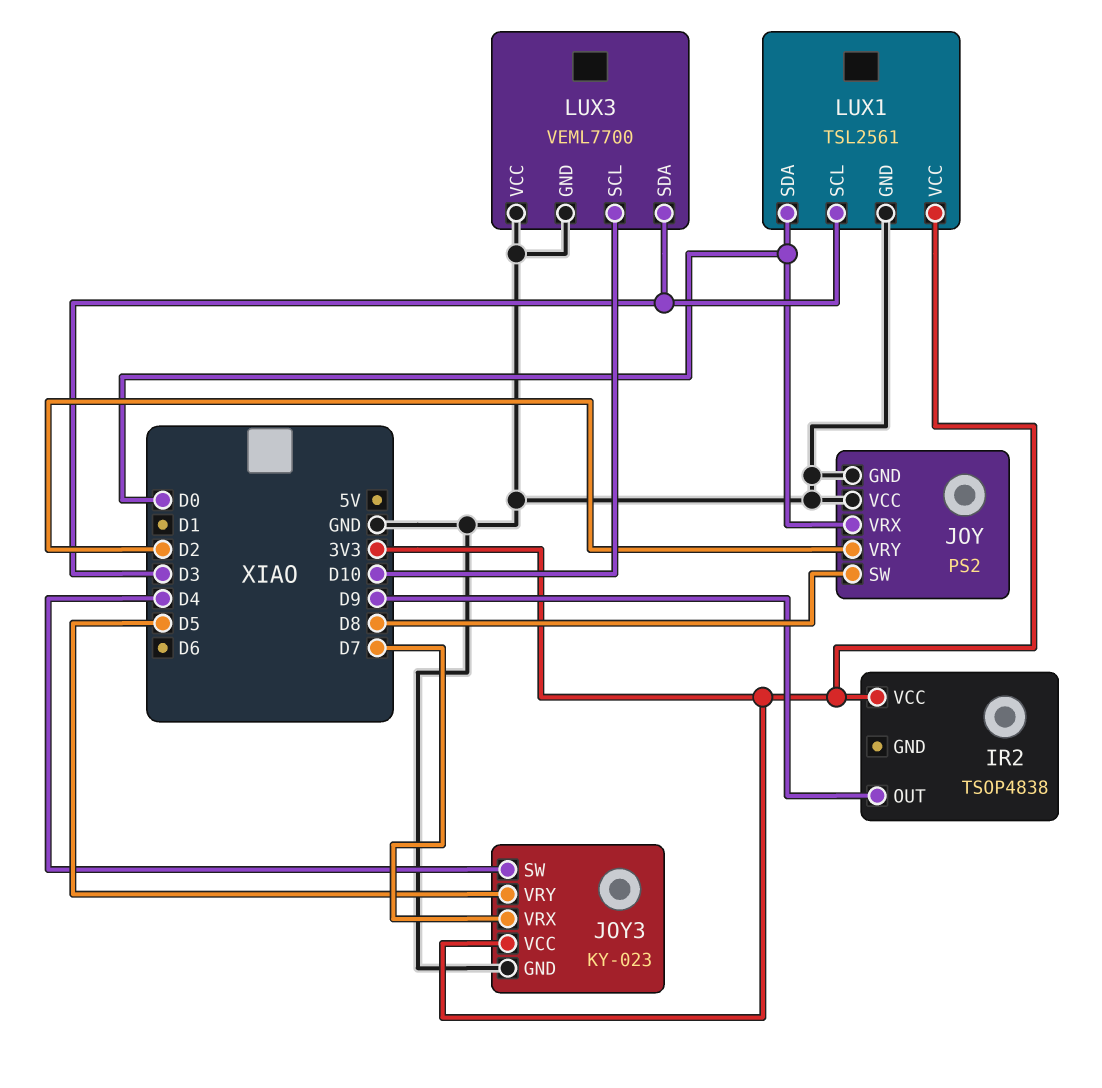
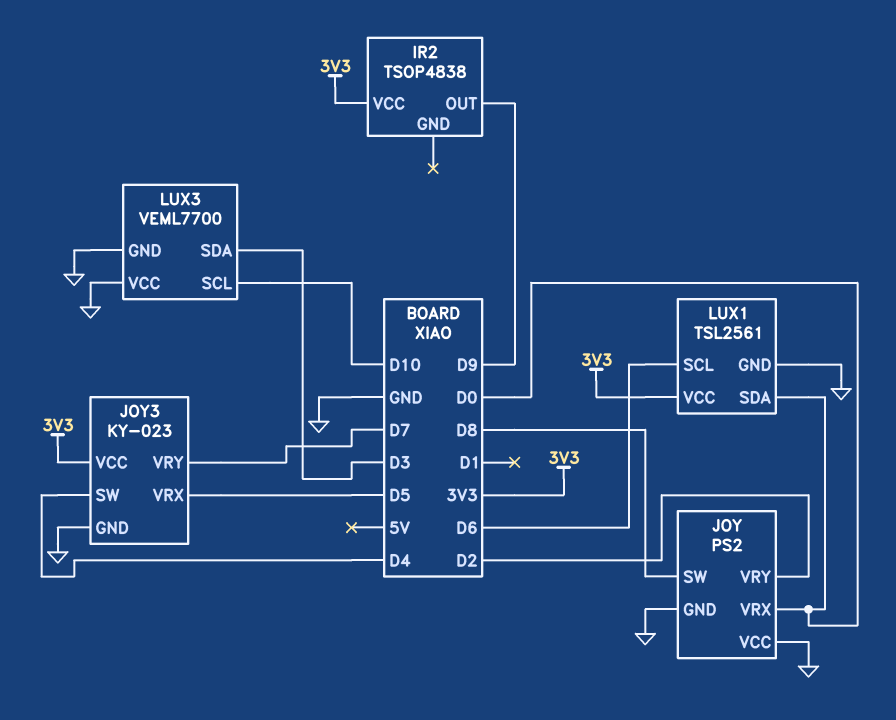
JOY3 pin VRX: D7 -> D5
JOY3 pin VRY: D5 -> D7
LUX1 pin SCL: D3 -> D6

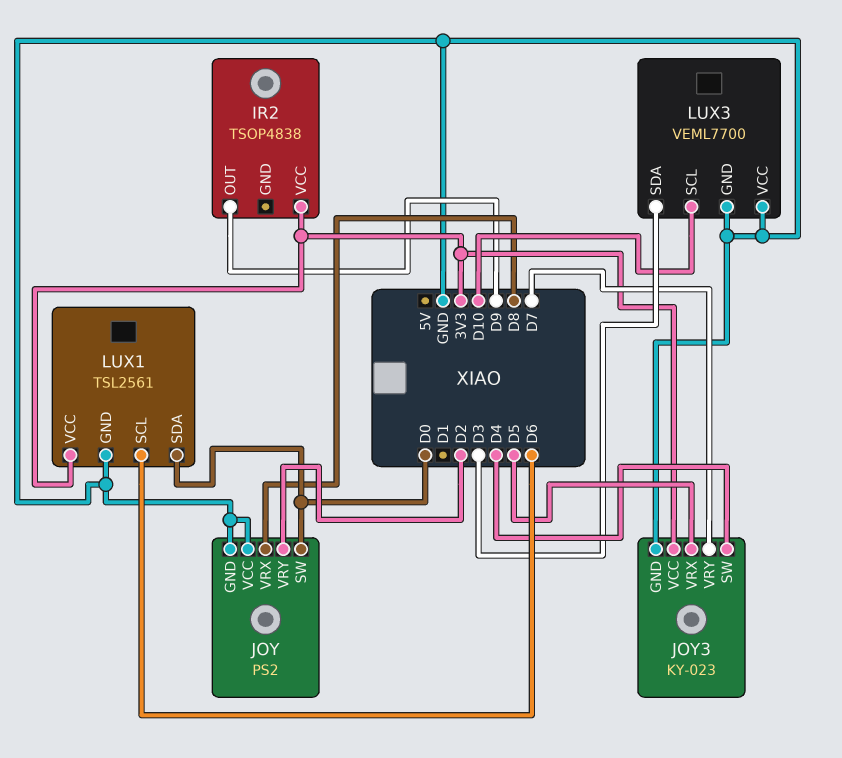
JOY pin SW: D8 -> D0
JOY pin VRX: D0 -> D8

